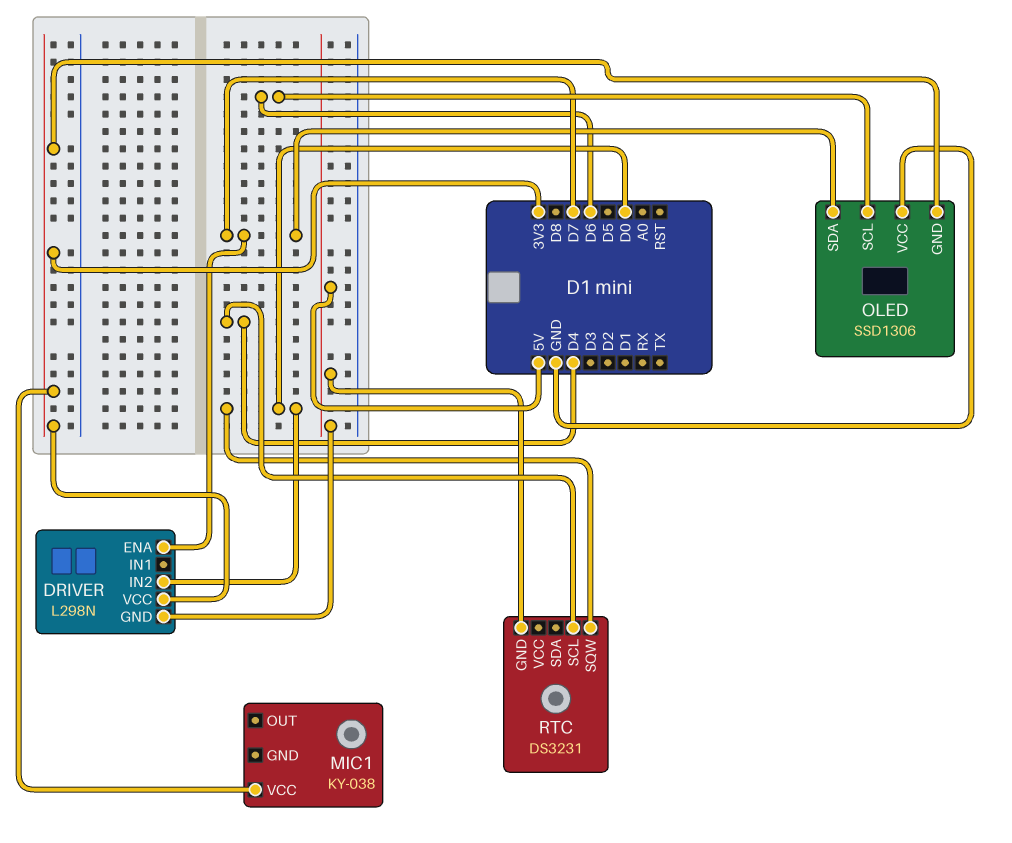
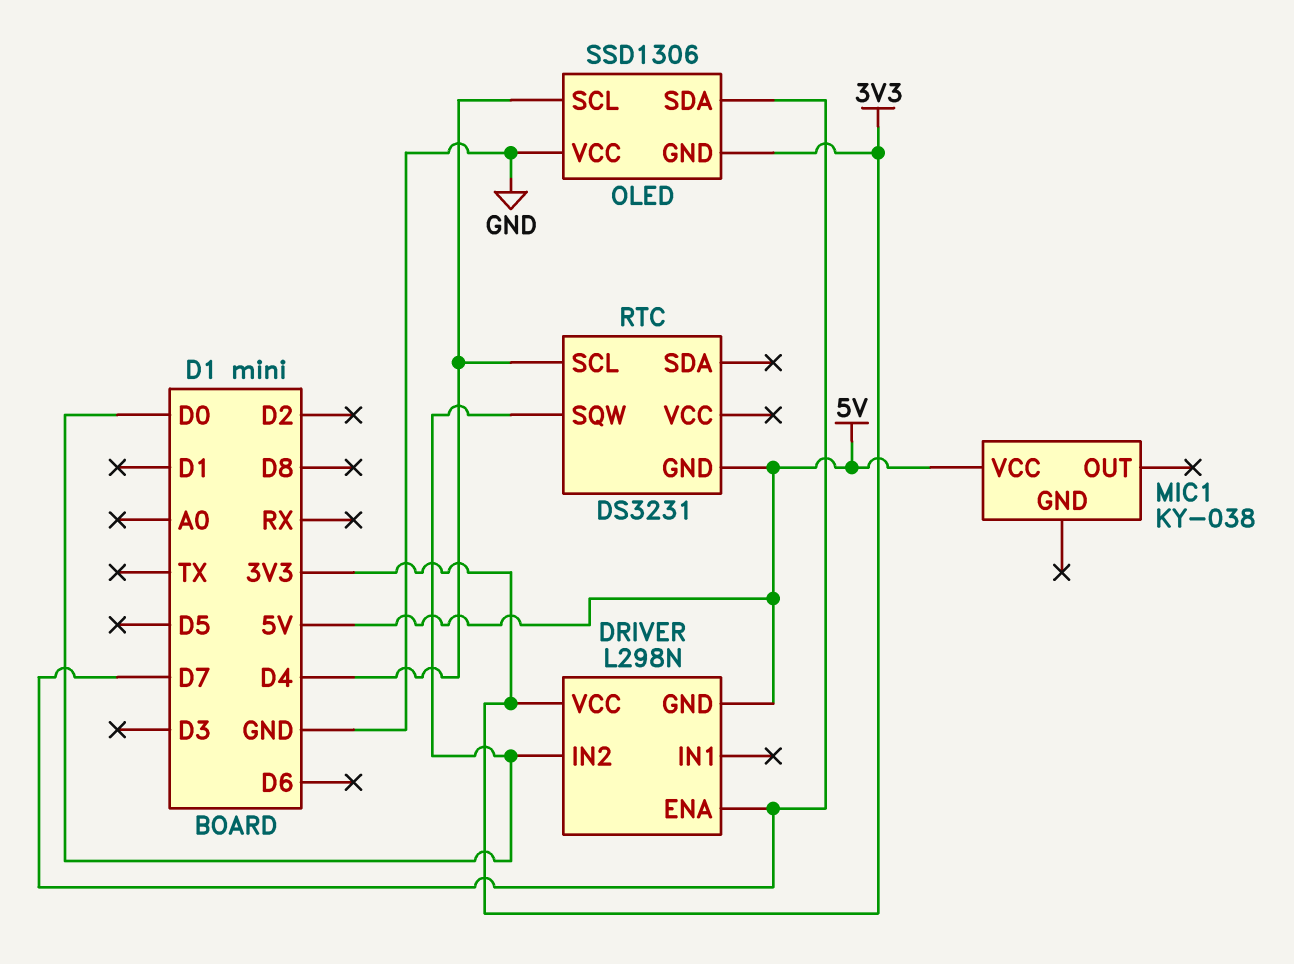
MIC1 pin VCC: 3V3 -> 5V
OLED pin SCL: D6 -> D4

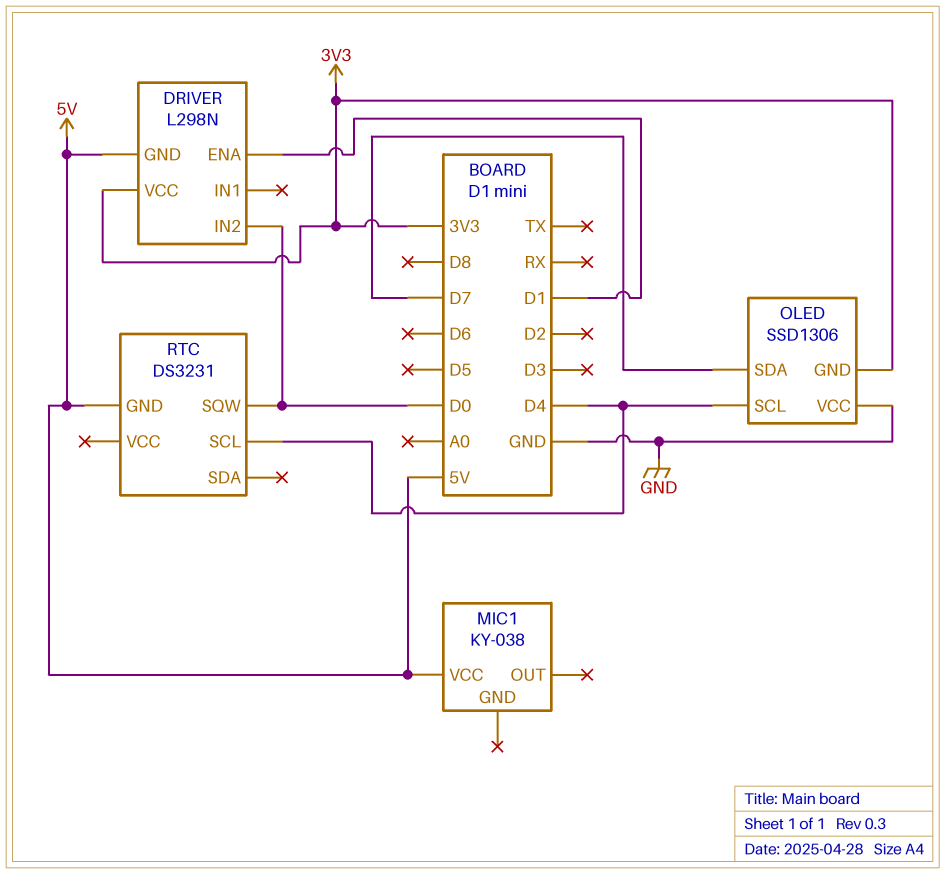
DRIVER pin ENA: D7 -> D1

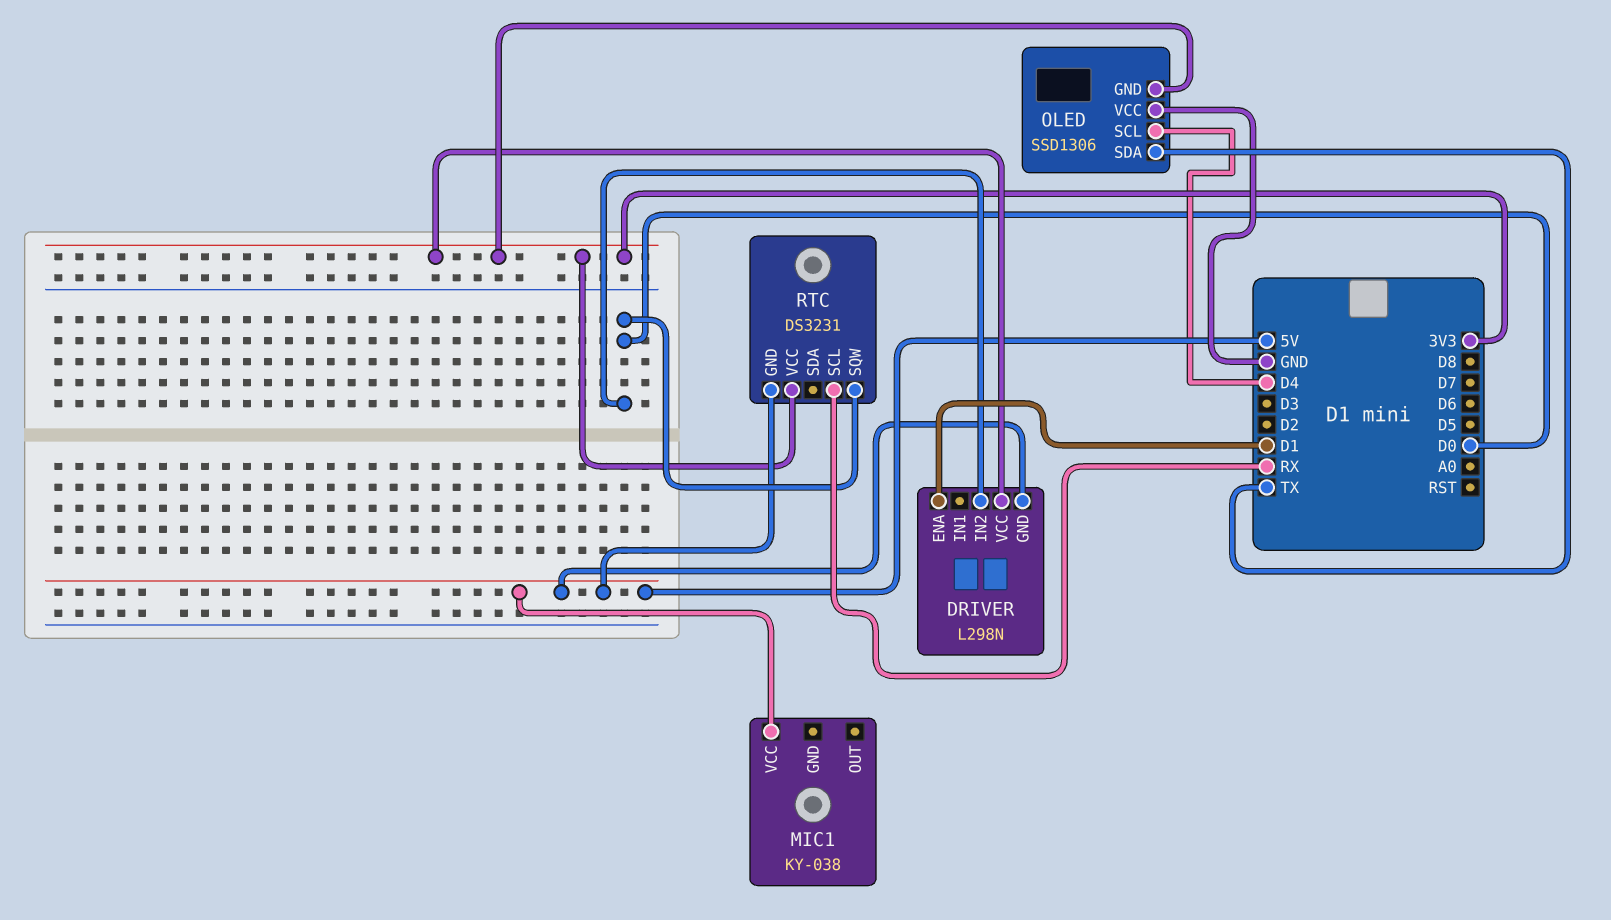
OLED pin SDA: D7 -> TX
RTC pin SCL: D4 -> RX
RTC pin VCC: none -> 3V3

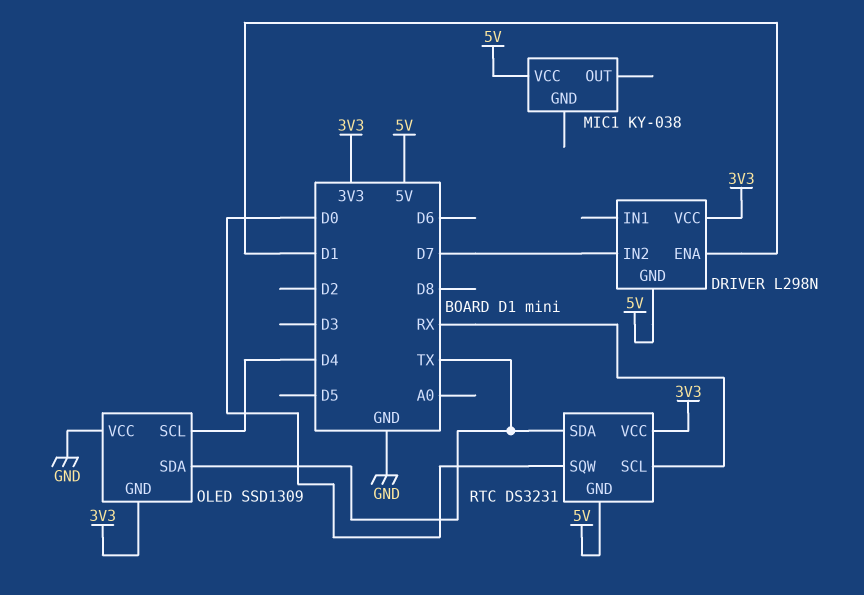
DRIVER pin IN2: D0 -> D7
OLED: SSD1306 -> SSD1309
RTC pin SDA: none -> TX

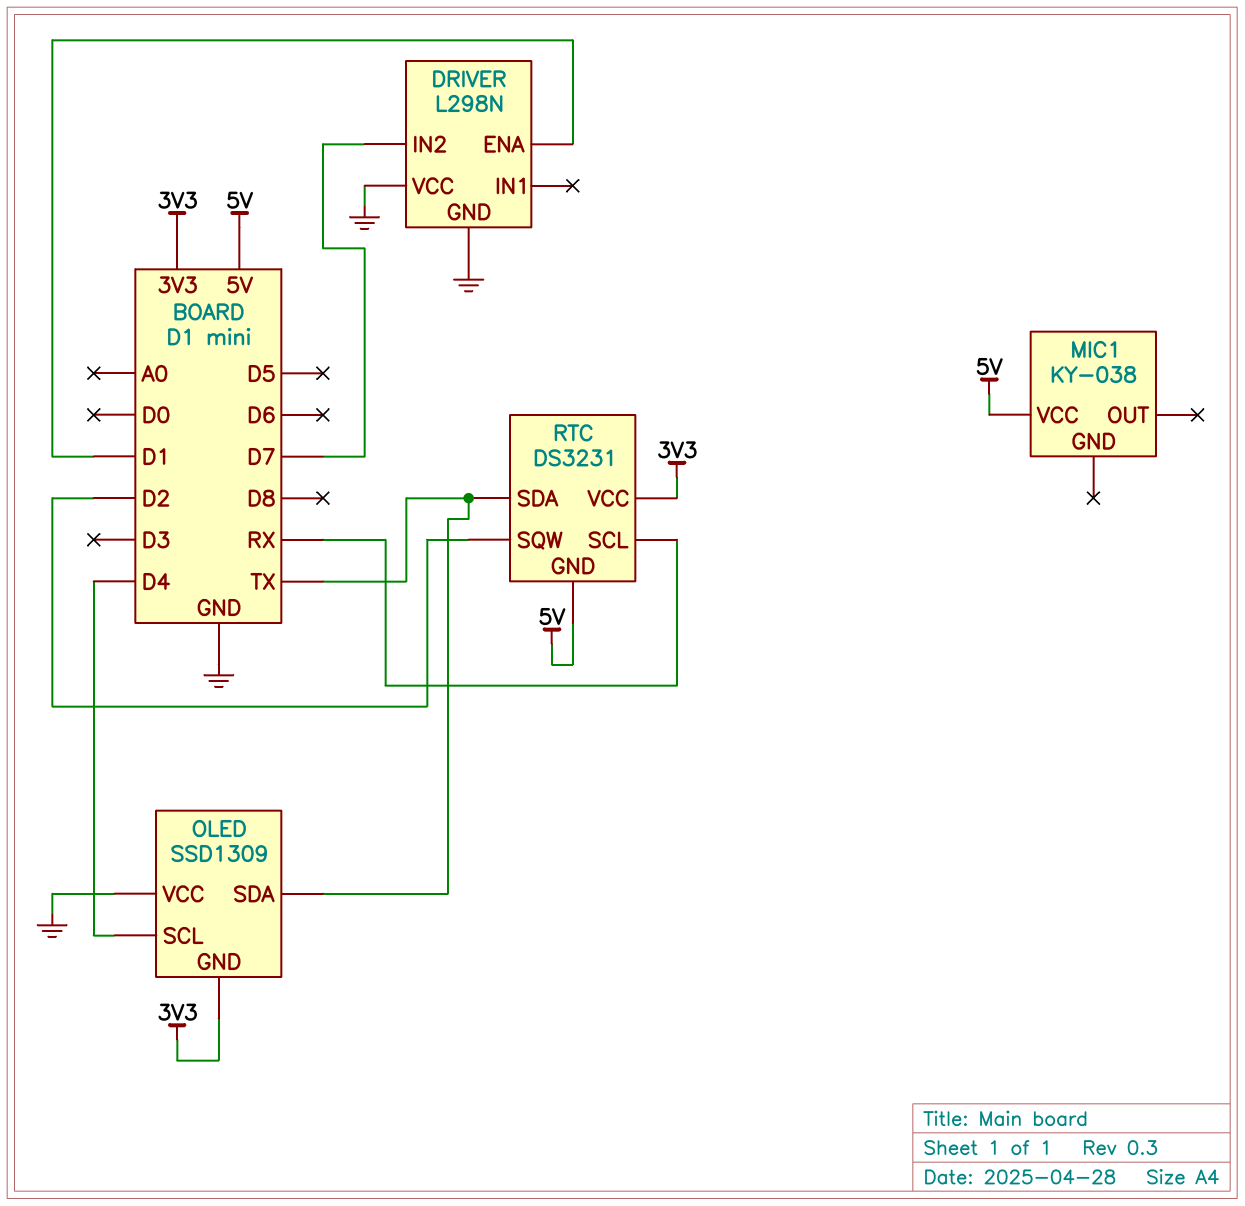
DRIVER pin GND: 5V -> GND
DRIVER pin VCC: 3V3 -> GND
RTC pin SQW: D0 -> D2

